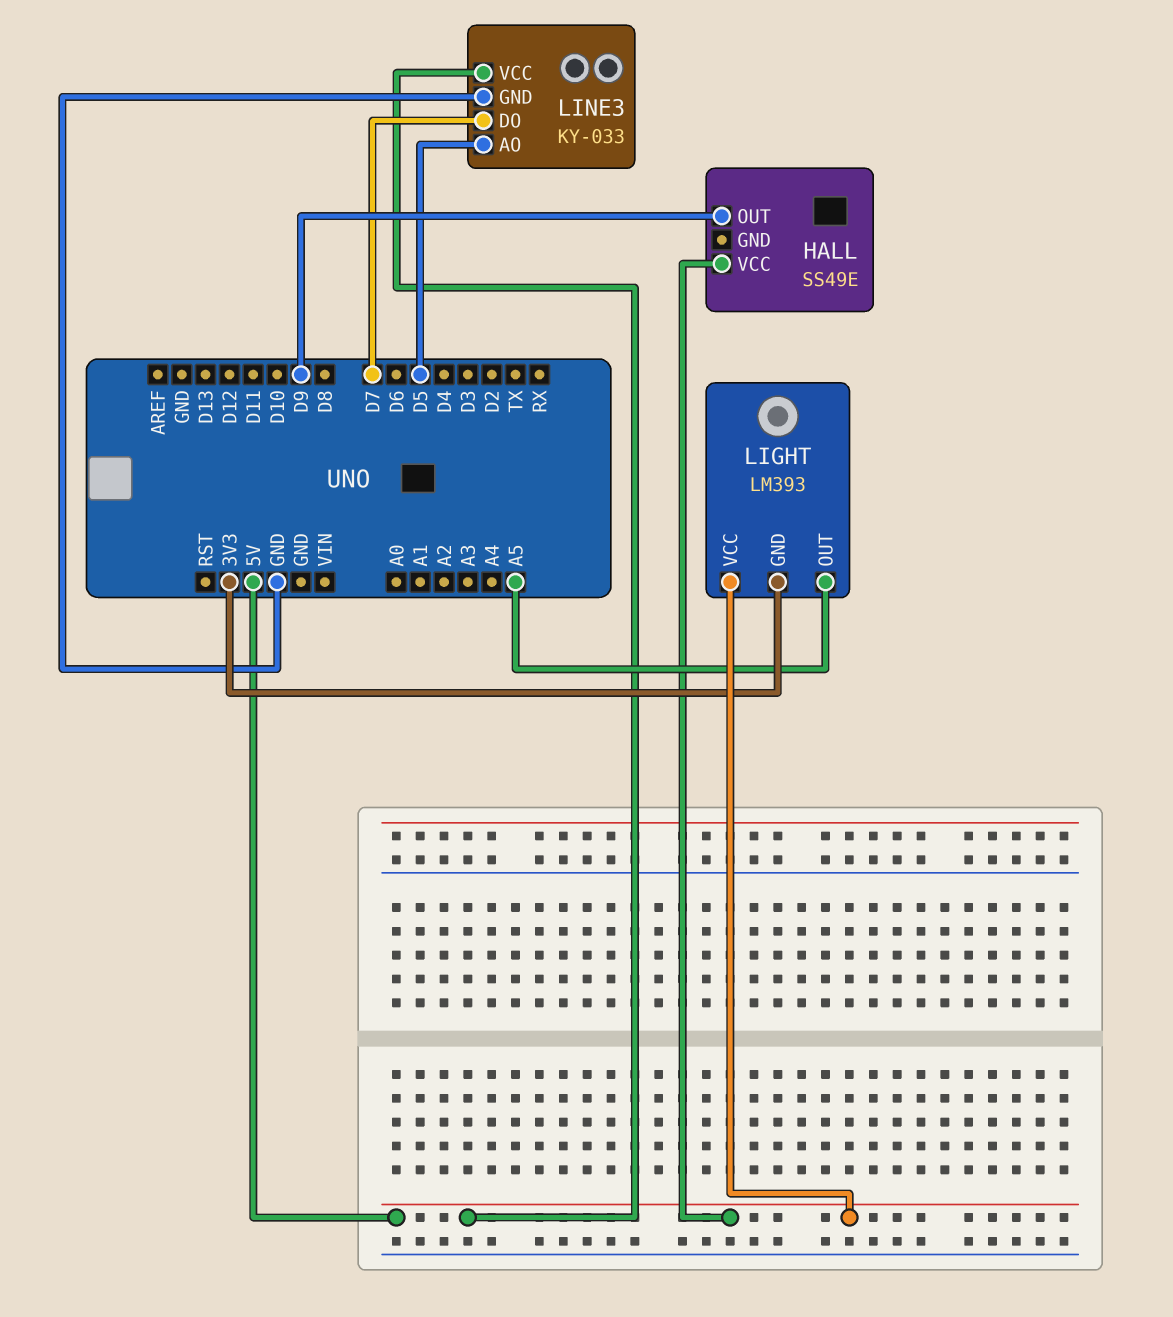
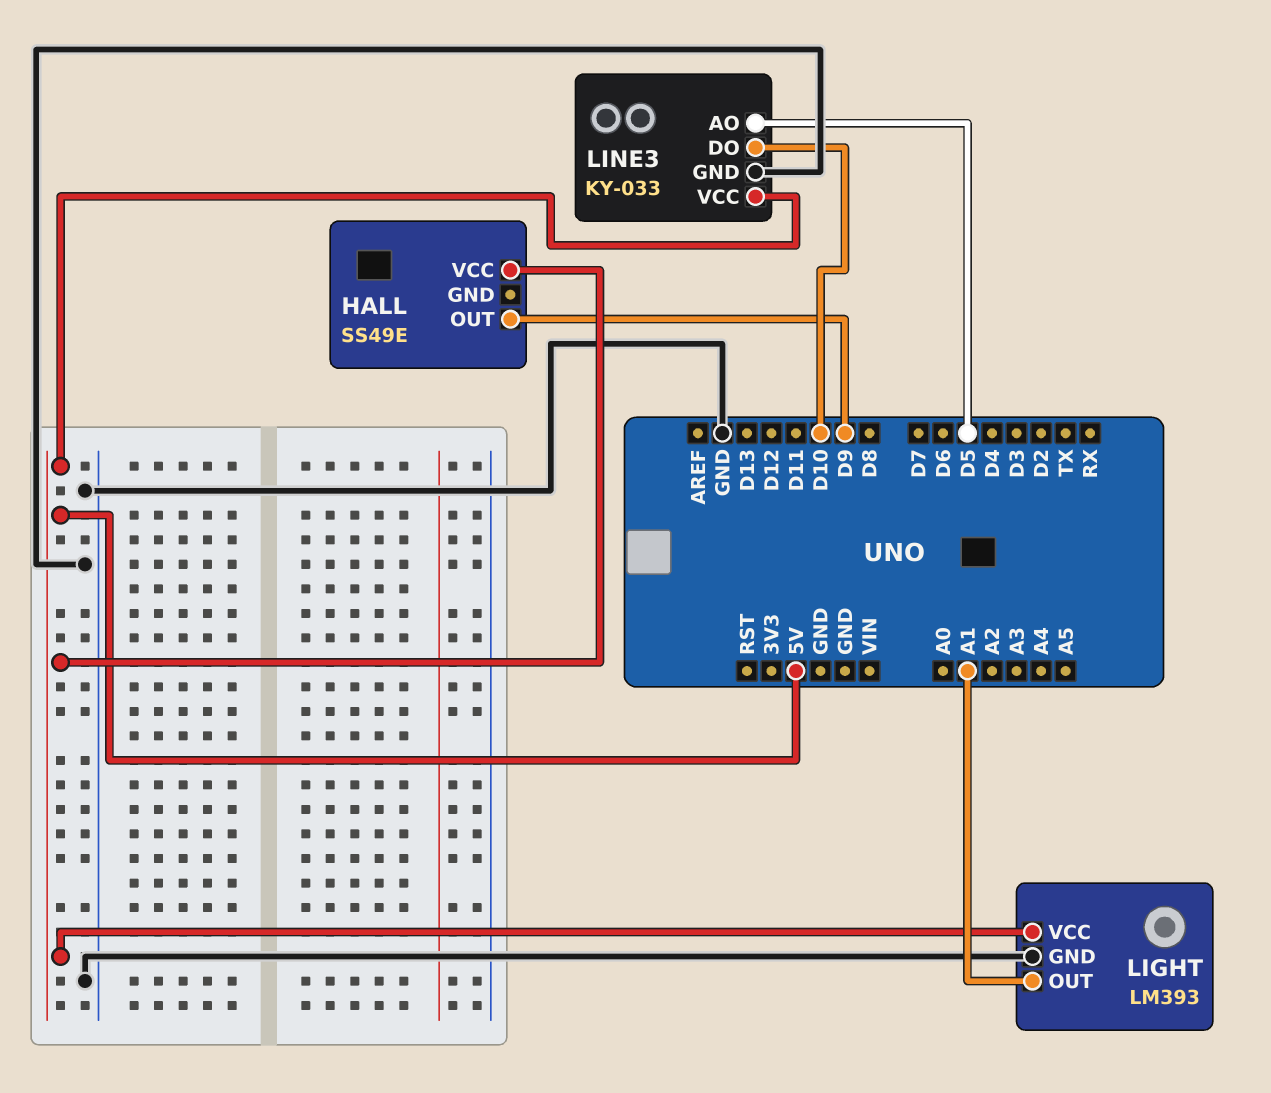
LIGHT pin GND: 3V3 -> GND
LIGHT pin OUT: A5 -> A1
LINE3 pin DO: D7 -> D10

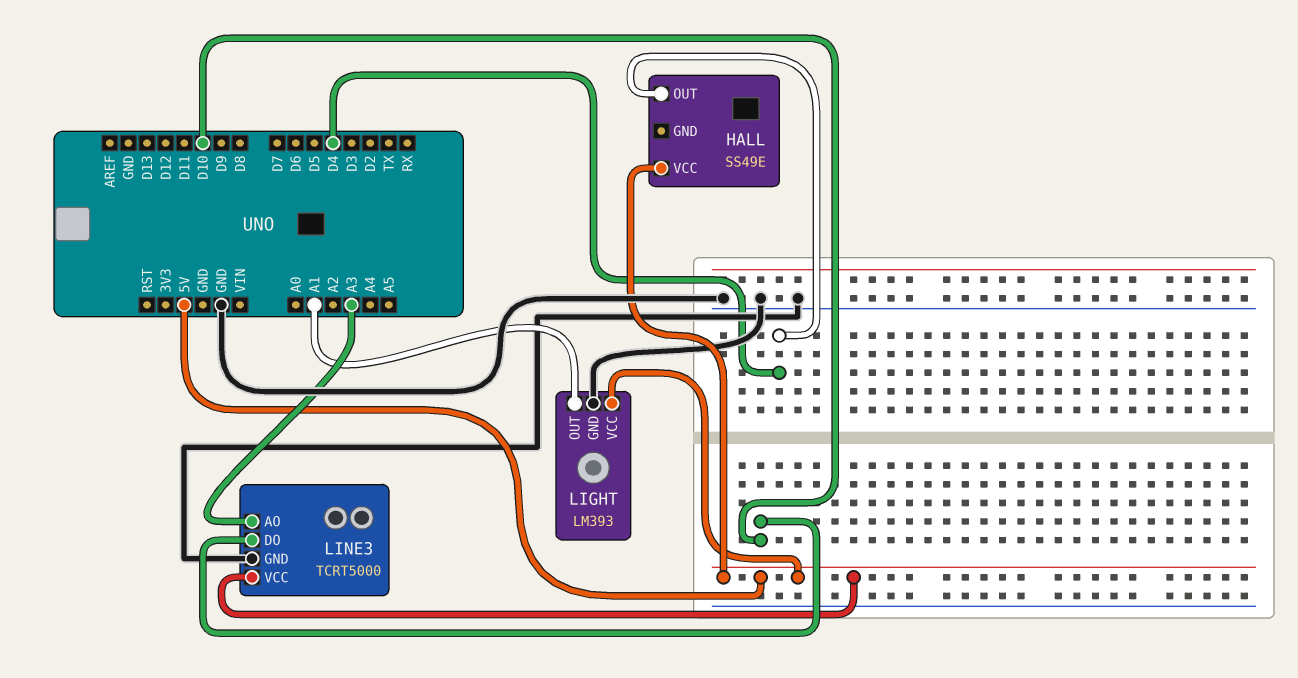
HALL pin OUT: D9 -> D4
LINE3: KY-033 -> TCRT5000
LINE3 pin AO: D5 -> A3

